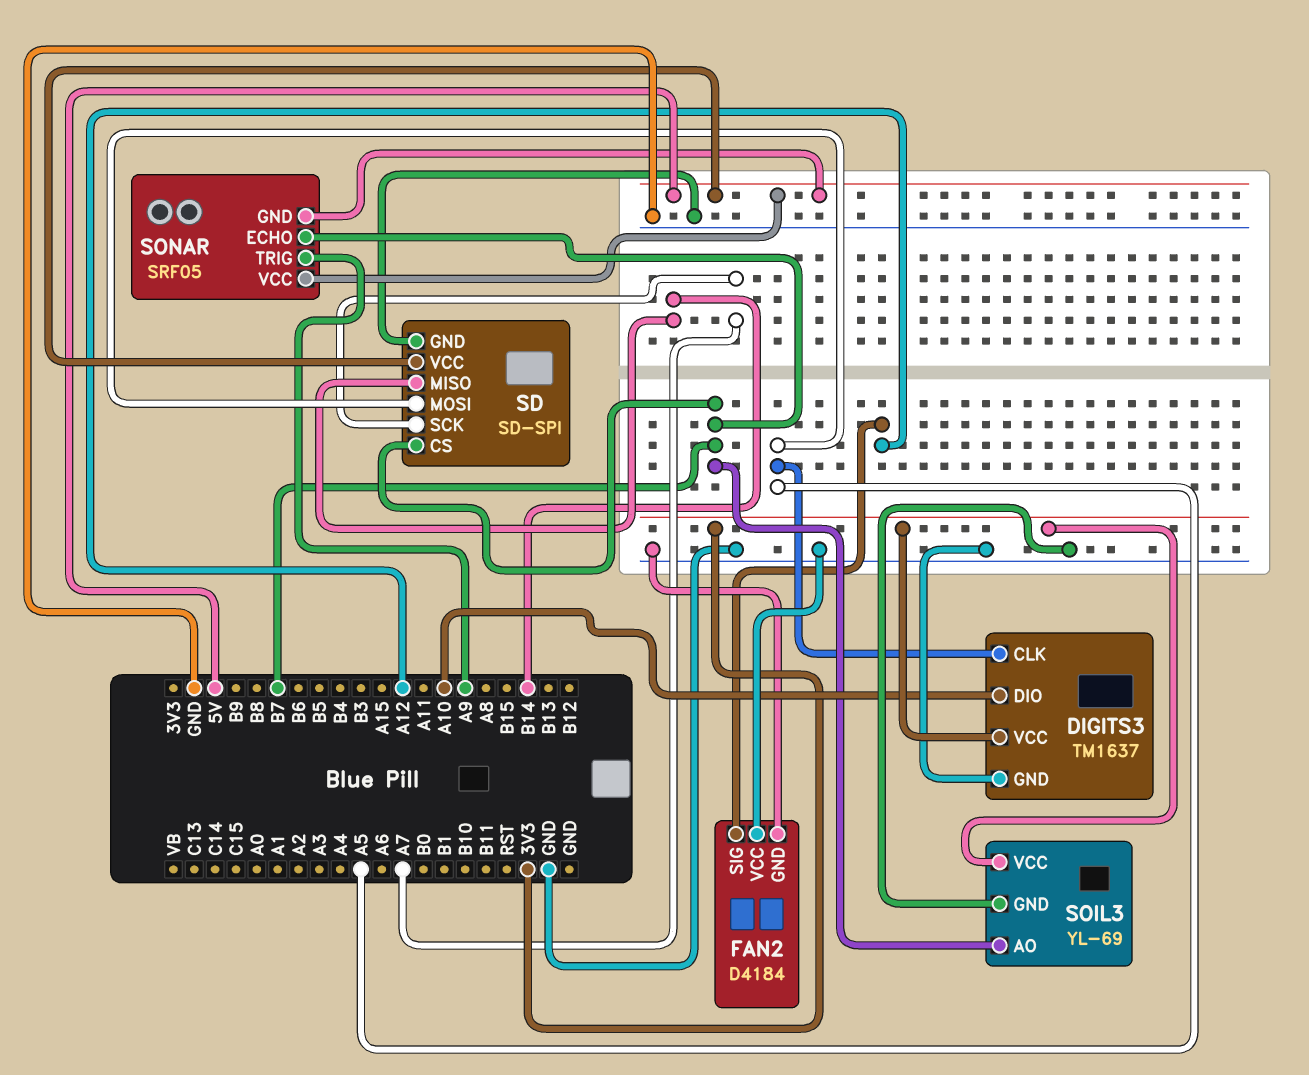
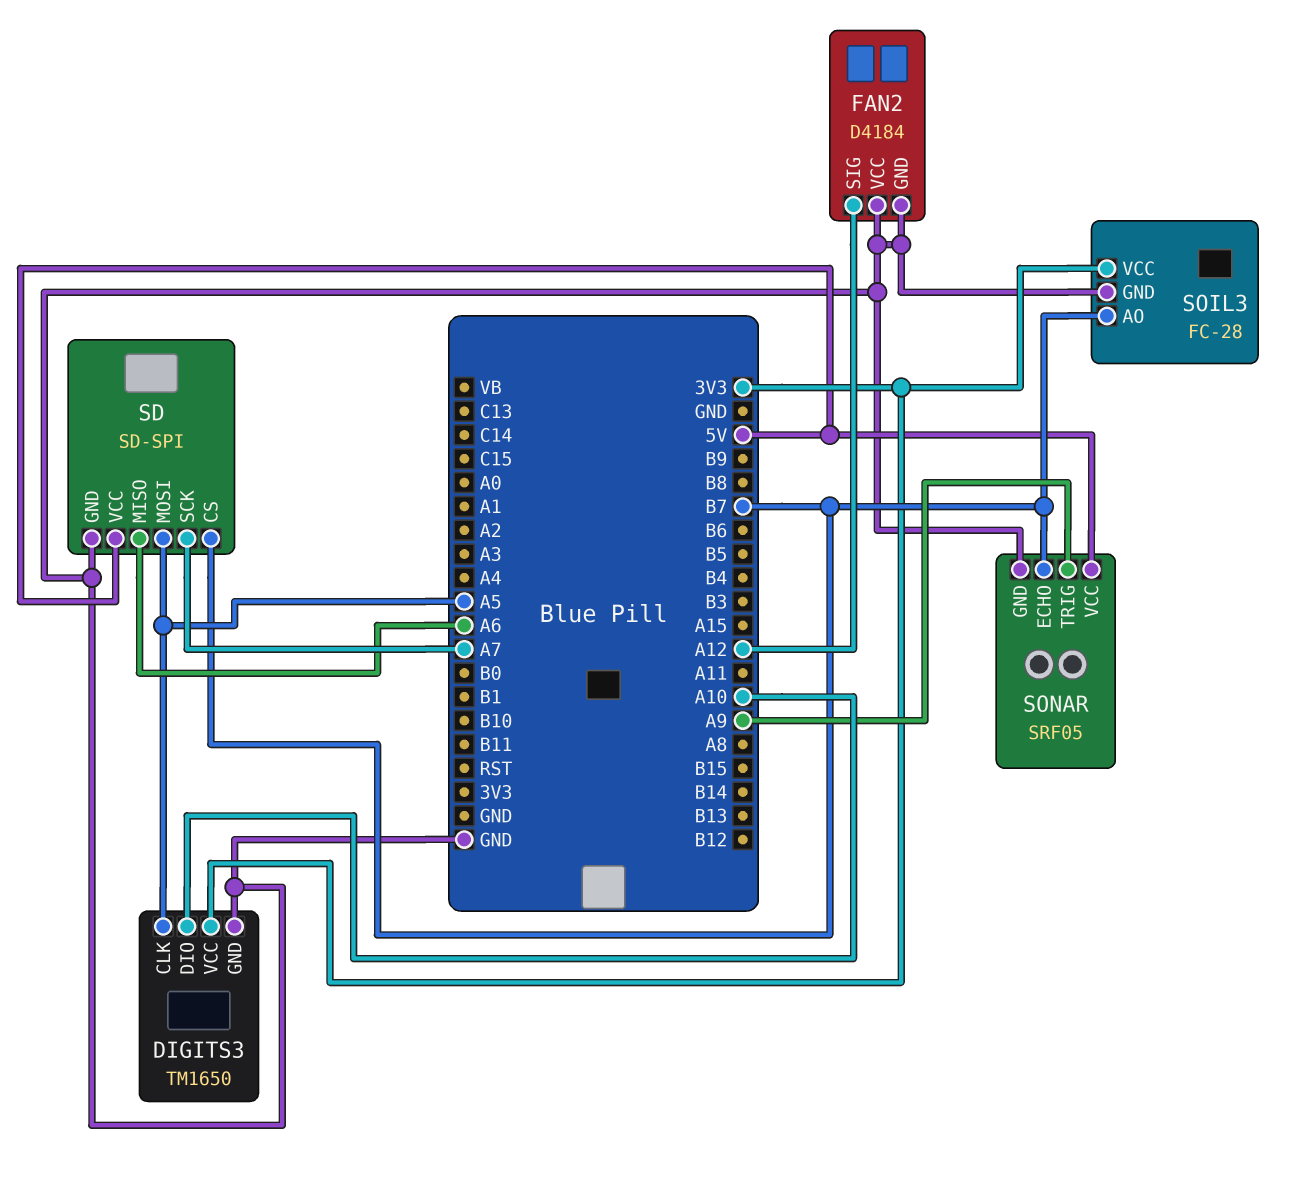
DIGITS3: TM1637 -> TM1650
SD pin MISO: B14 -> A6
SOIL3: YL-69 -> FC-28
SONAR pin GND: 5V -> GND

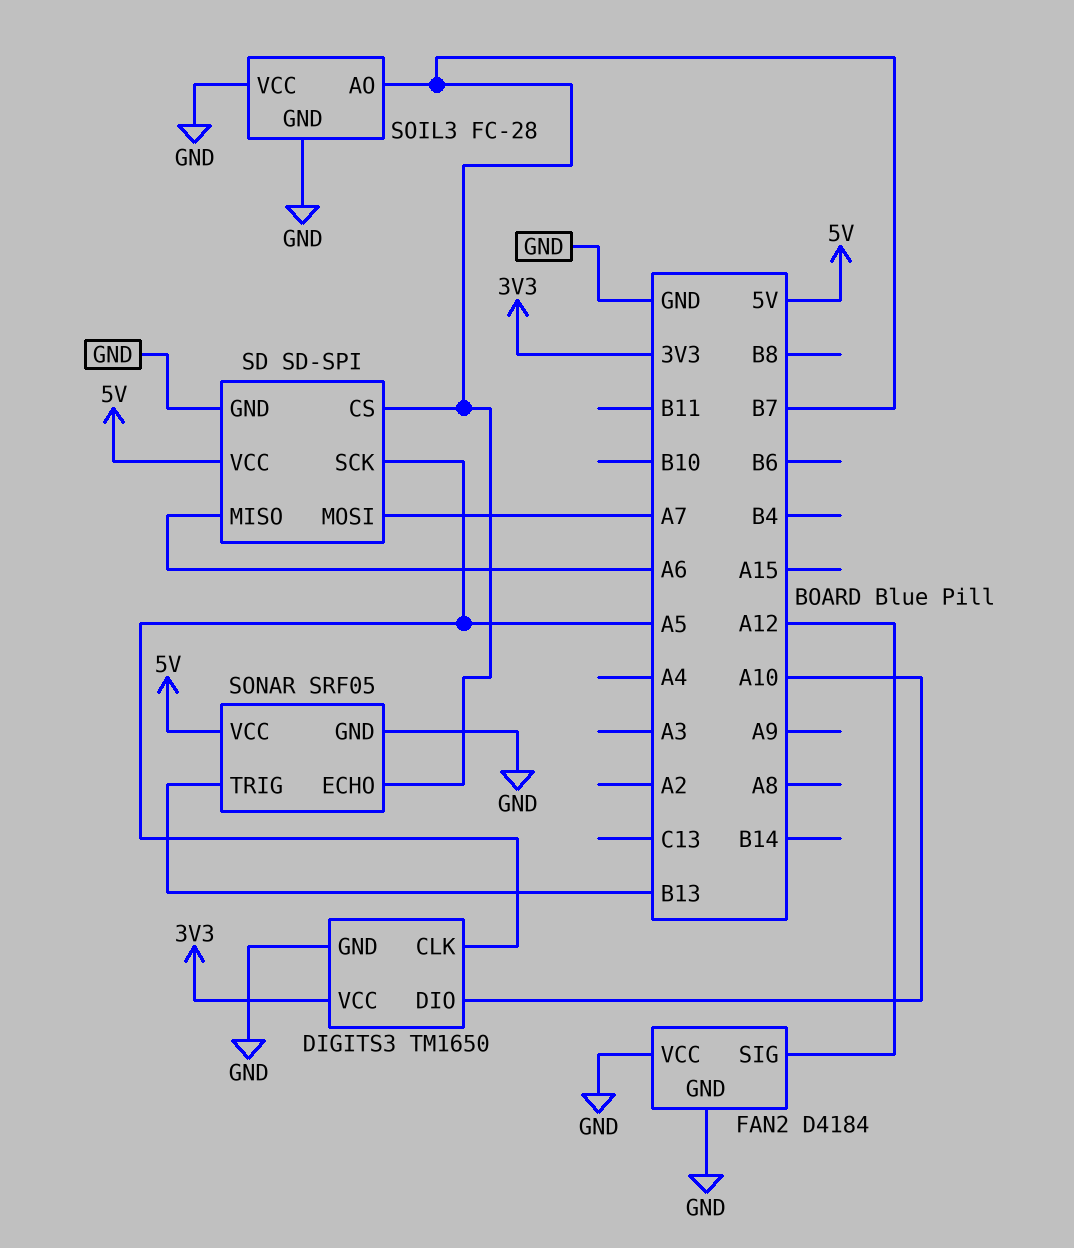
SD pin MOSI: A5 -> A7
SD pin SCK: A7 -> A5
SOIL3 pin VCC: 3V3 -> GND
SONAR pin TRIG: A9 -> B13

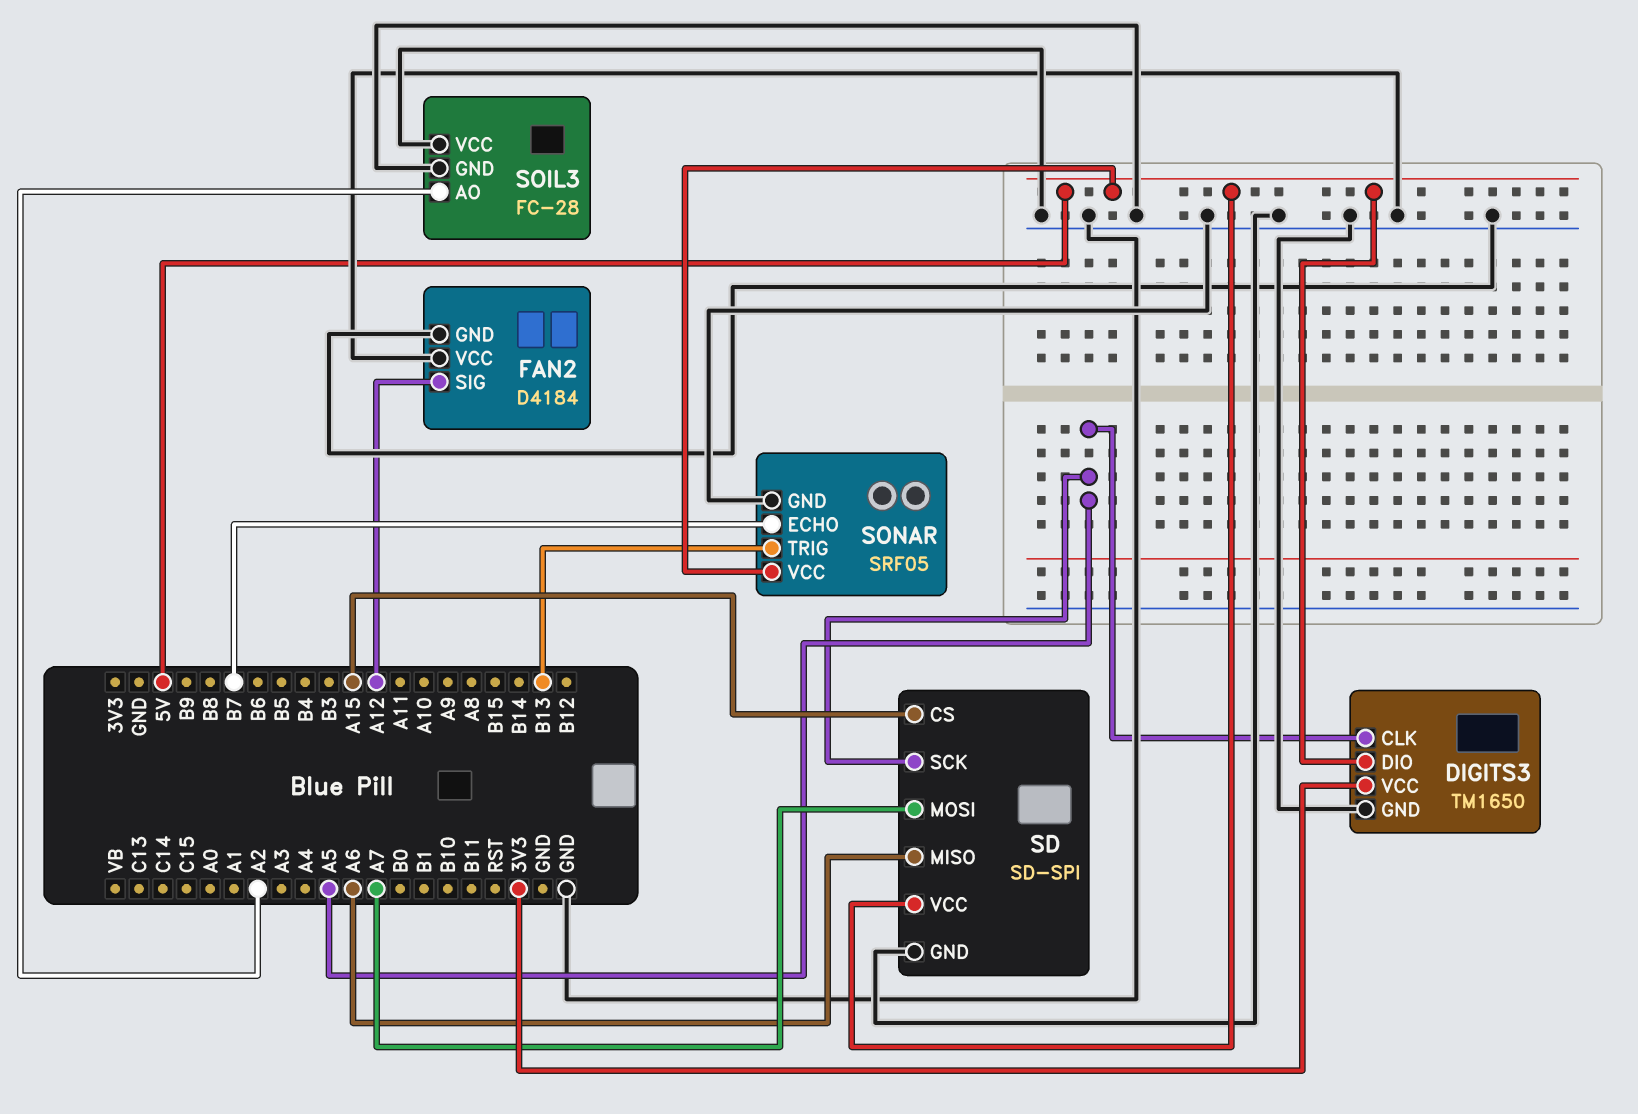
DIGITS3 pin DIO: A10 -> 5V
SD pin CS: B7 -> A15
SOIL3 pin AO: B7 -> A2

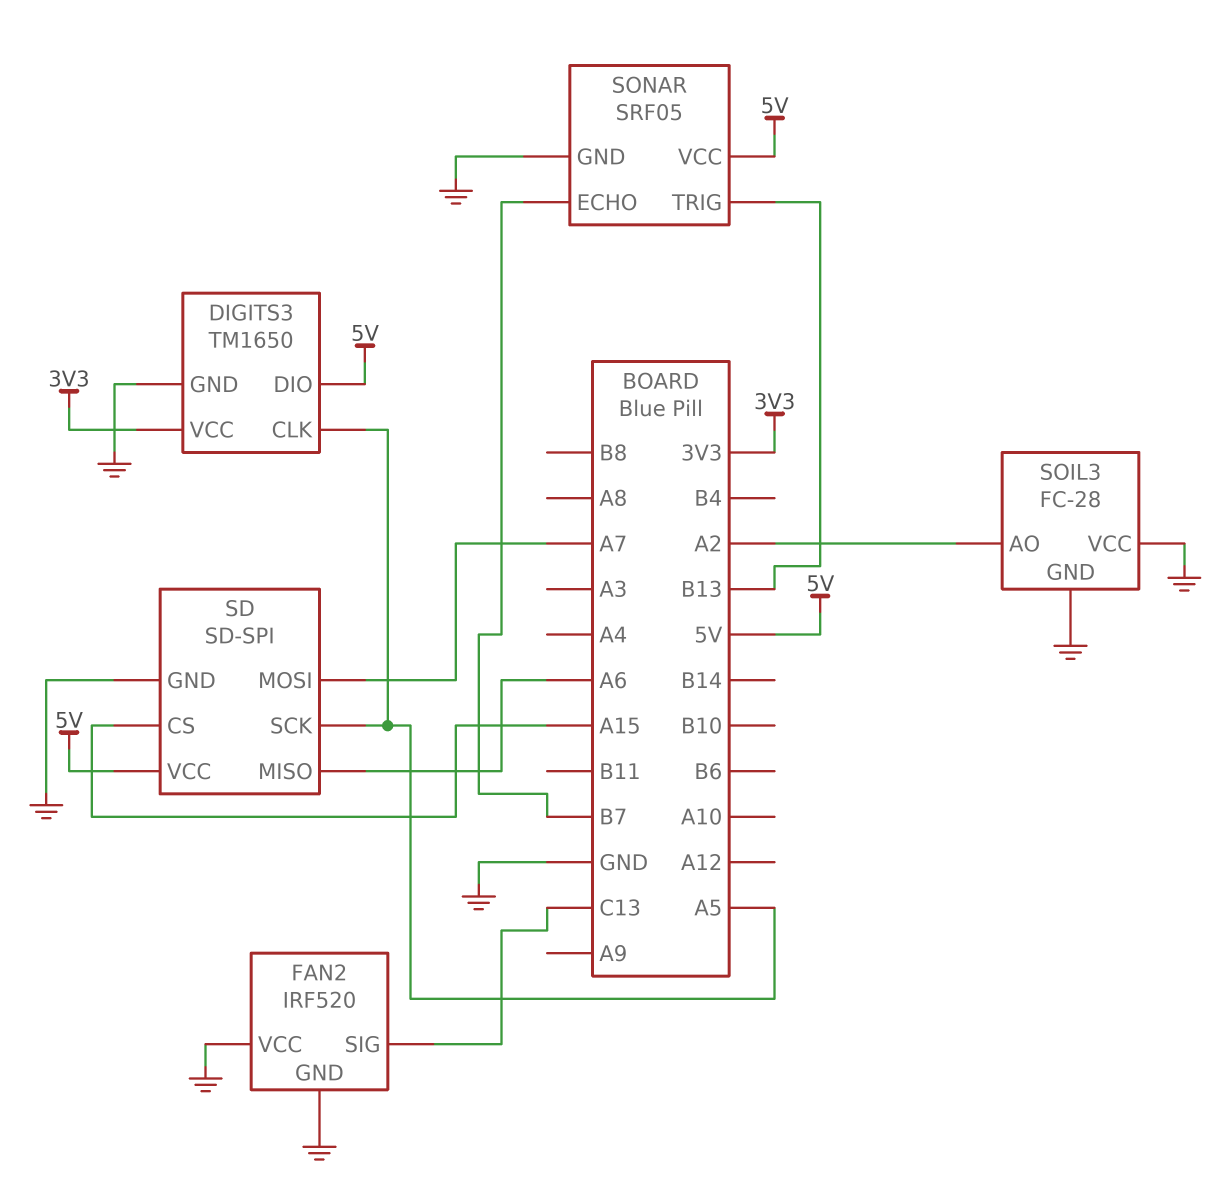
FAN2: D4184 -> IRF520
FAN2 pin SIG: A12 -> C13

